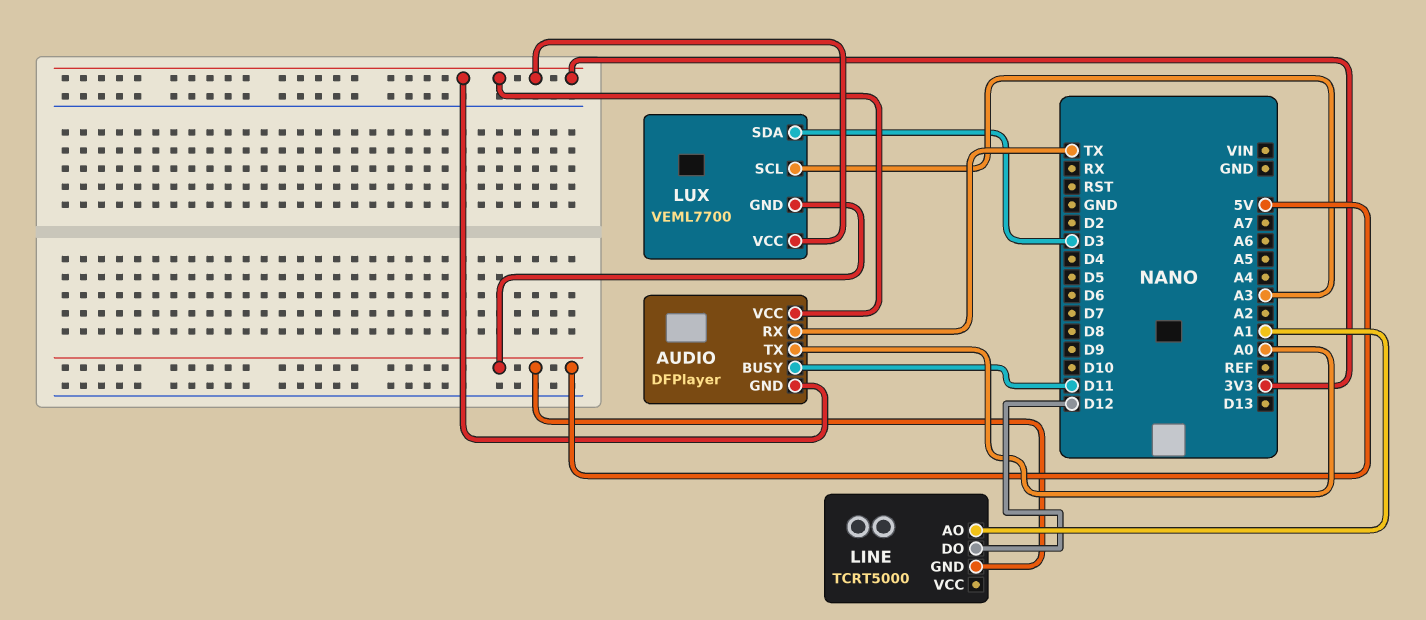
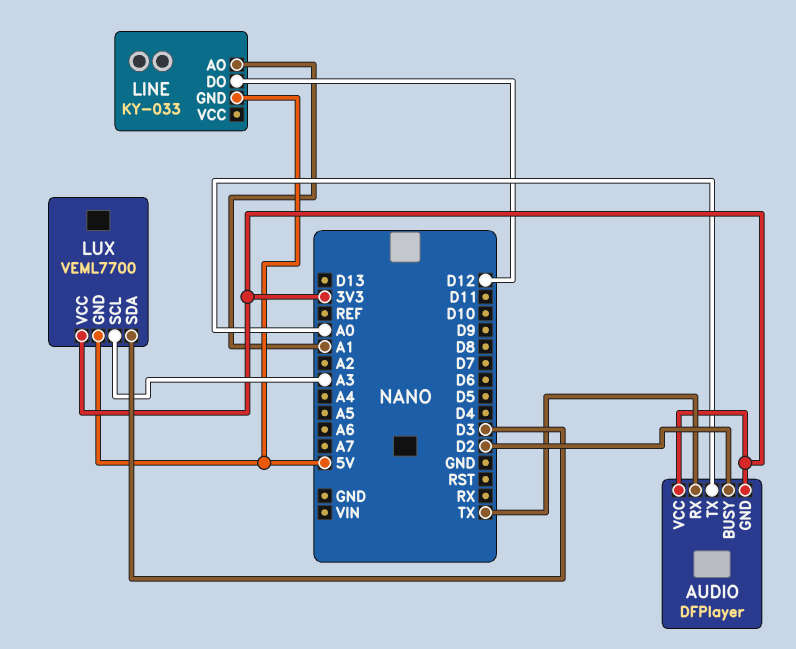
AUDIO pin BUSY: D11 -> D2
LINE: TCRT5000 -> KY-033

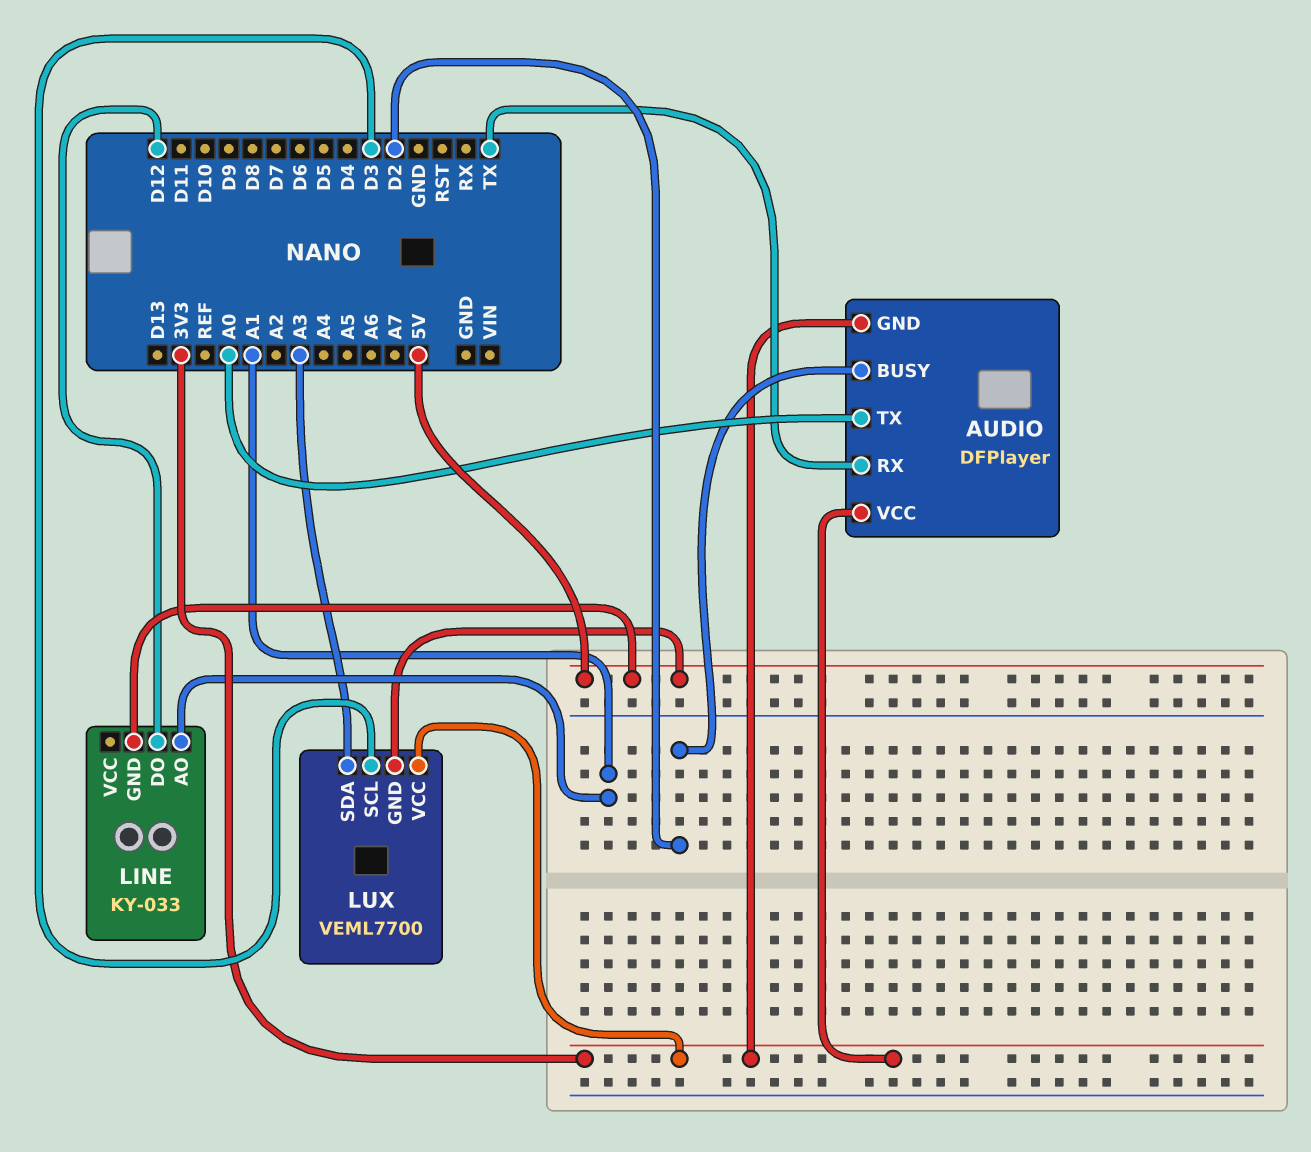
LUX pin SCL: A3 -> D3
LUX pin SDA: D3 -> A3

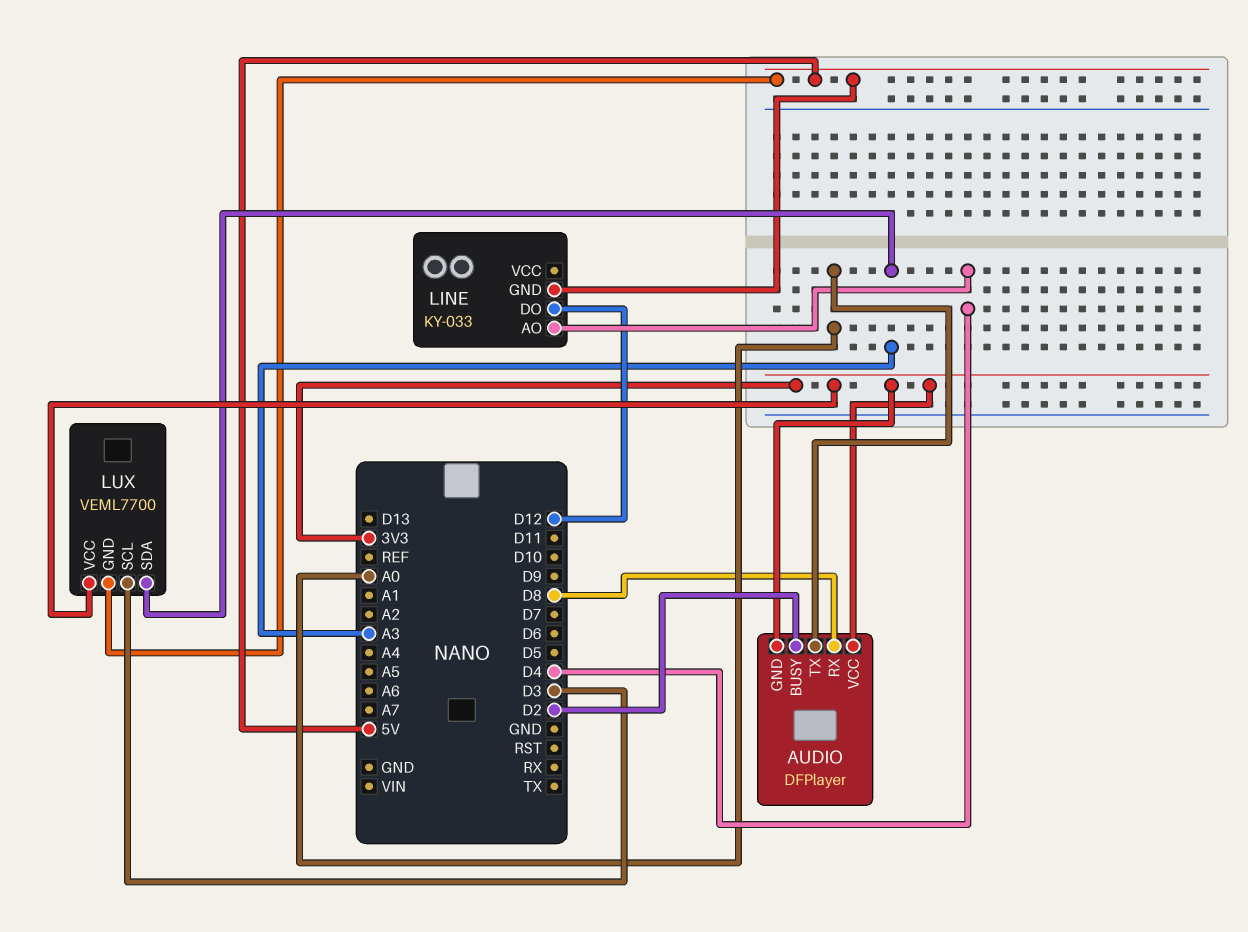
AUDIO pin RX: TX -> D8
LINE pin AO: A1 -> D4

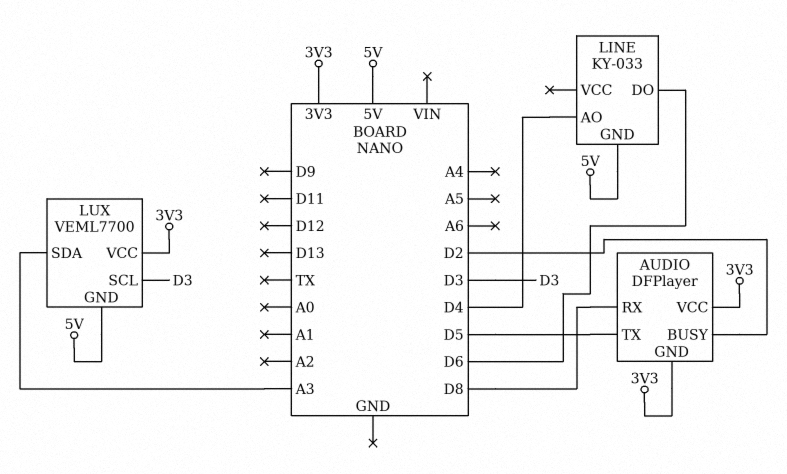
AUDIO pin TX: A0 -> D5
LINE pin DO: D12 -> D6

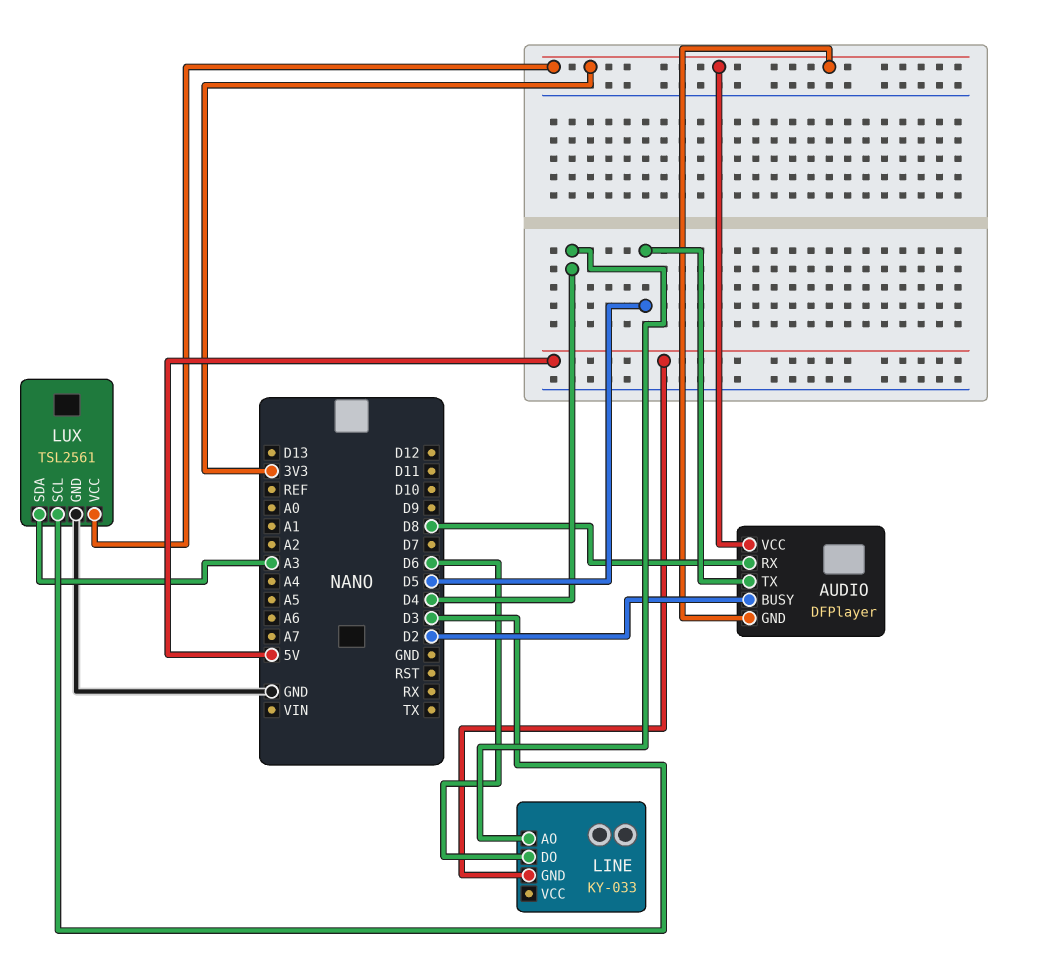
LUX: VEML7700 -> TSL2561
LUX pin GND: 5V -> GND

